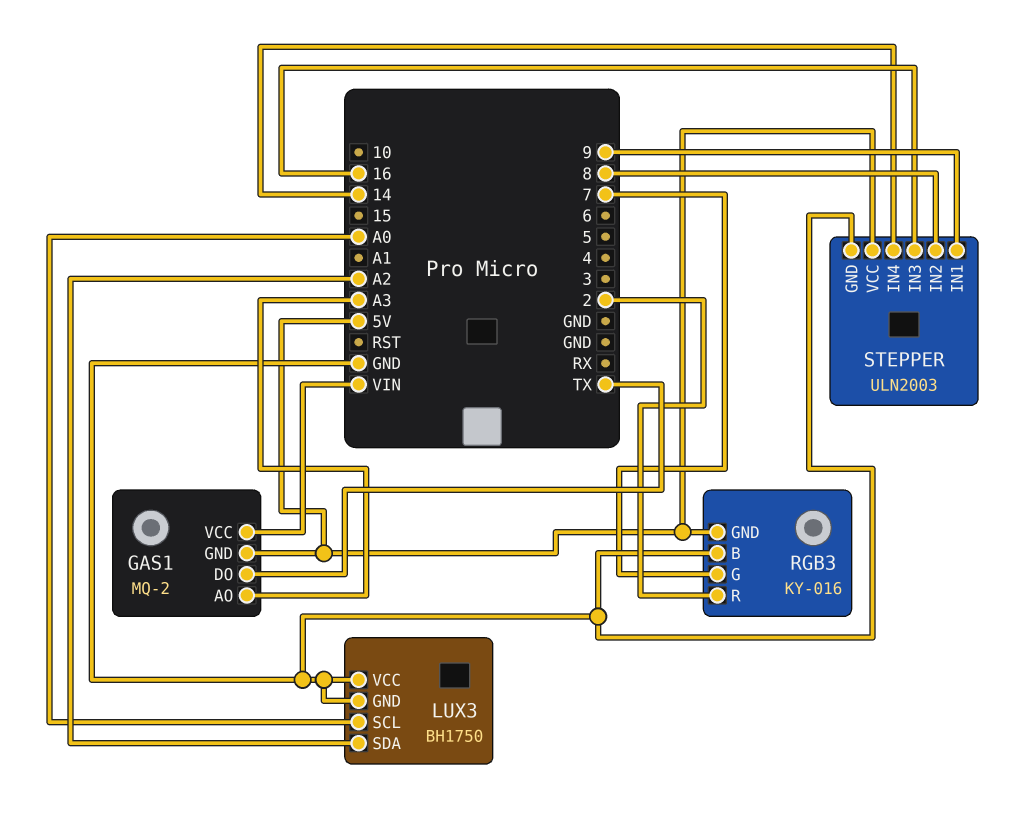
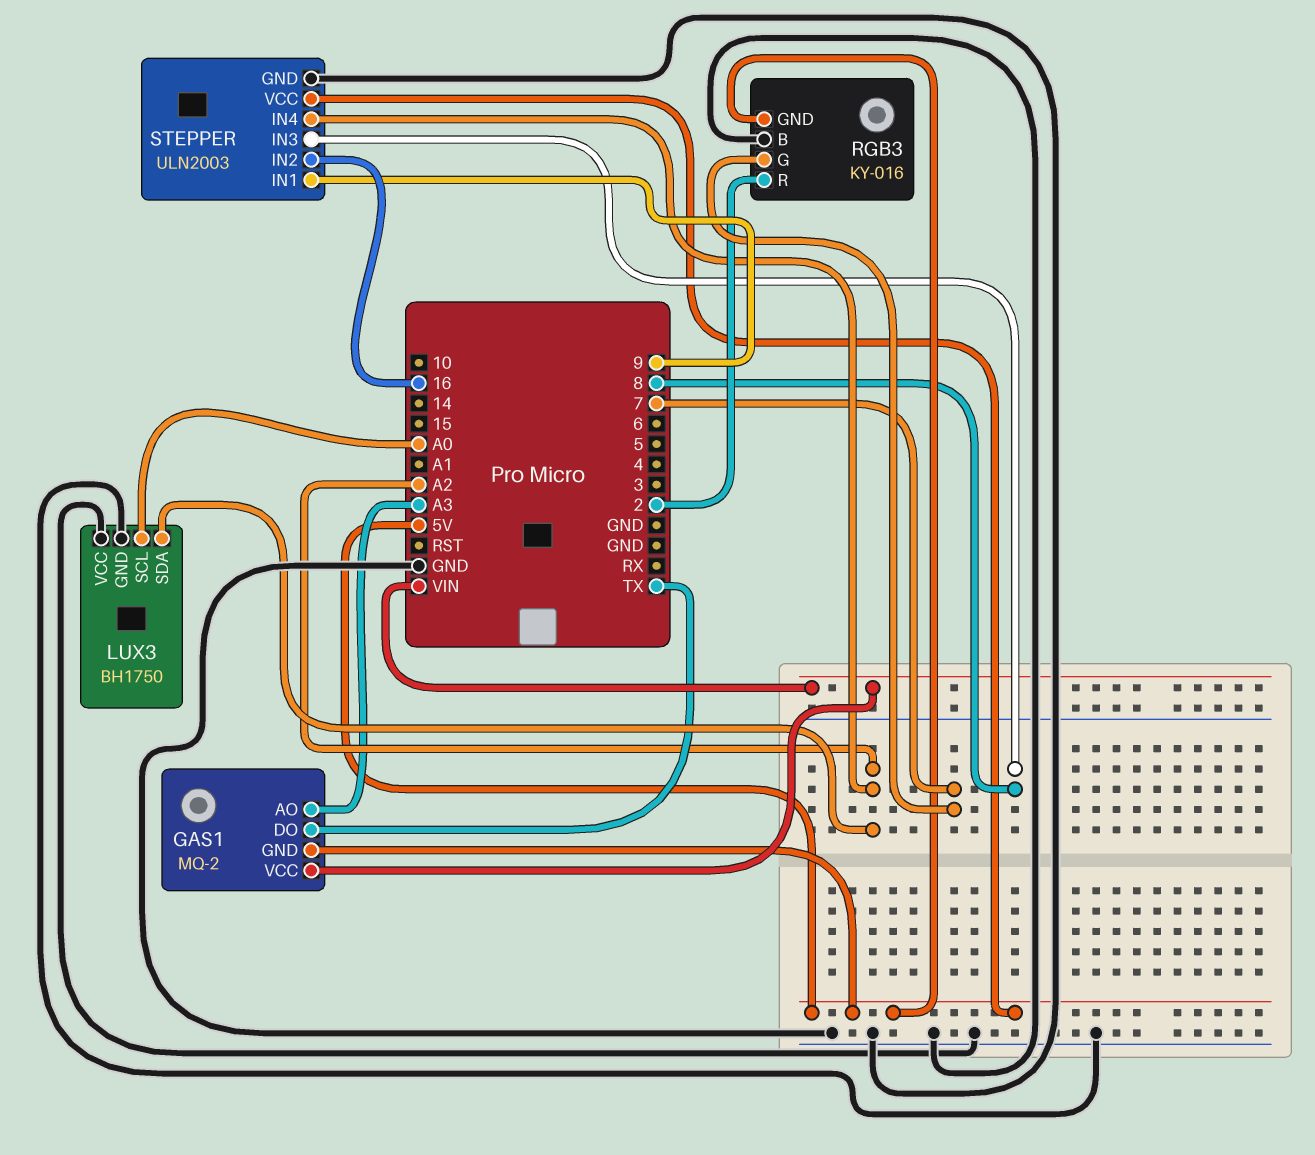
STEPPER pin IN2: 8 -> 16
STEPPER pin IN3: 16 -> 8
STEPPER pin IN4: 14 -> A2

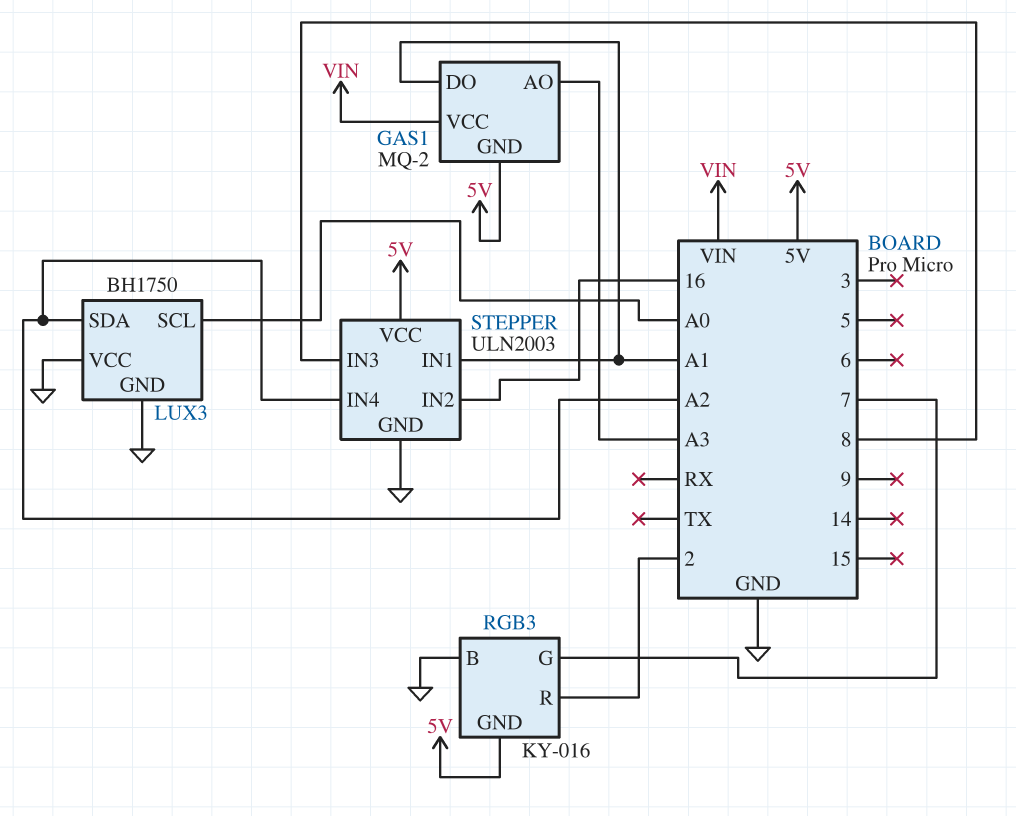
GAS1 pin DO: TX -> A1
STEPPER pin IN1: 9 -> A1

